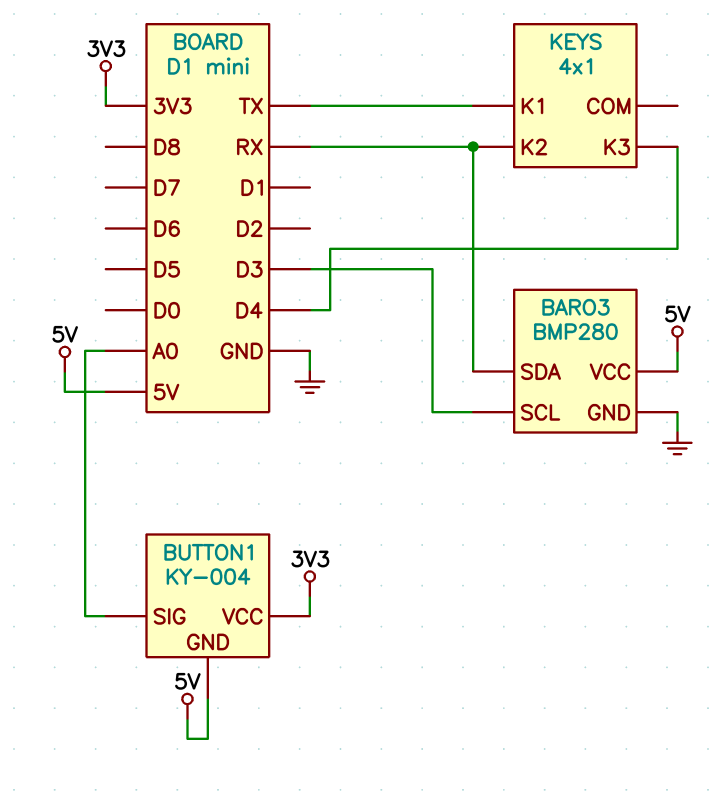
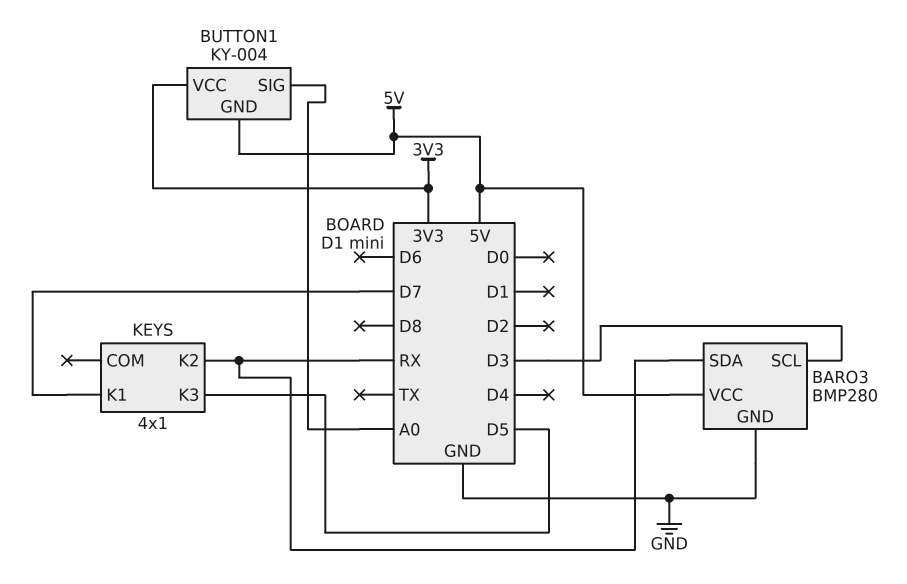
KEYS pin K1: TX -> D7
KEYS pin K3: D4 -> D5

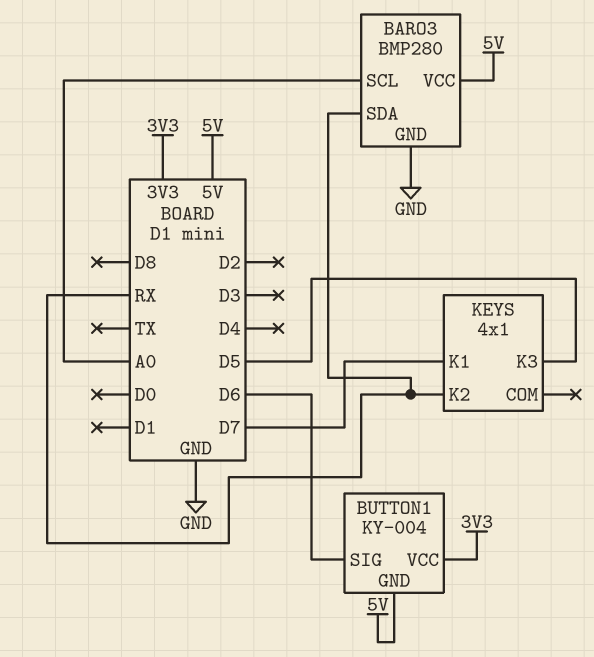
BARO3 pin SCL: D3 -> A0
BUTTON1 pin SIG: A0 -> D6

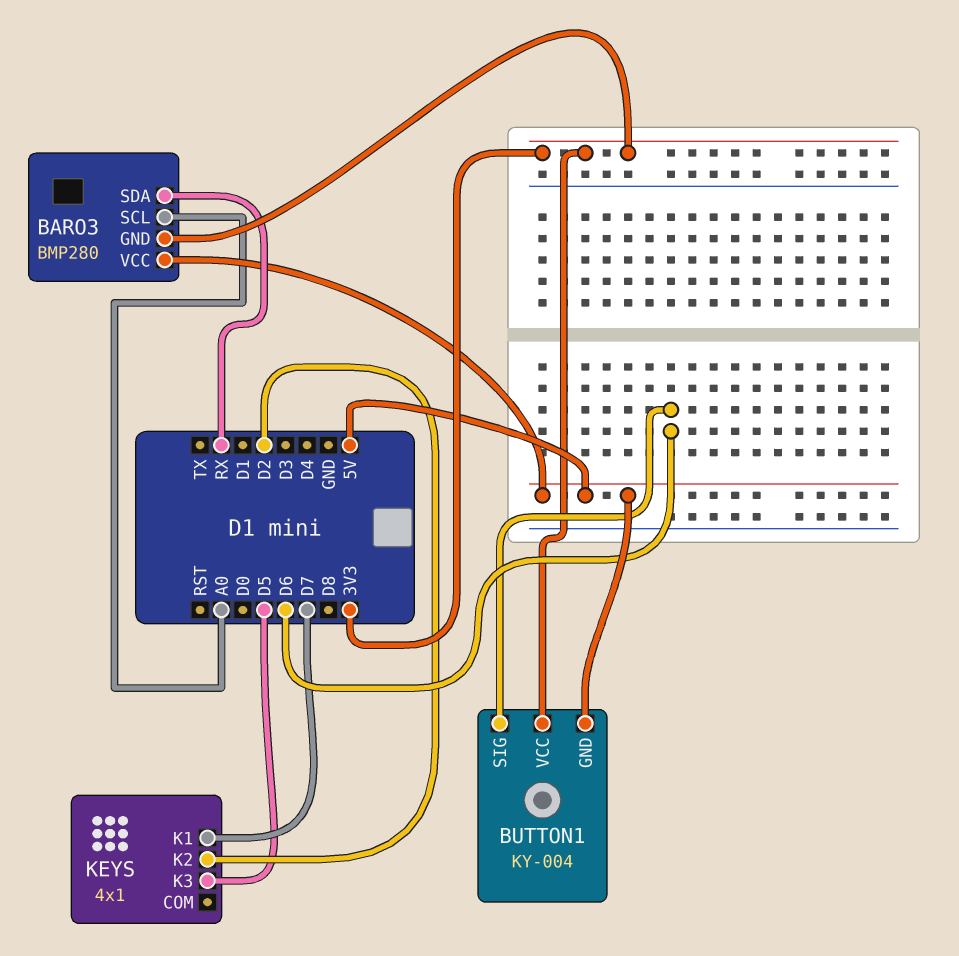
BARO3 pin GND: GND -> 3V3
KEYS pin K2: RX -> D2

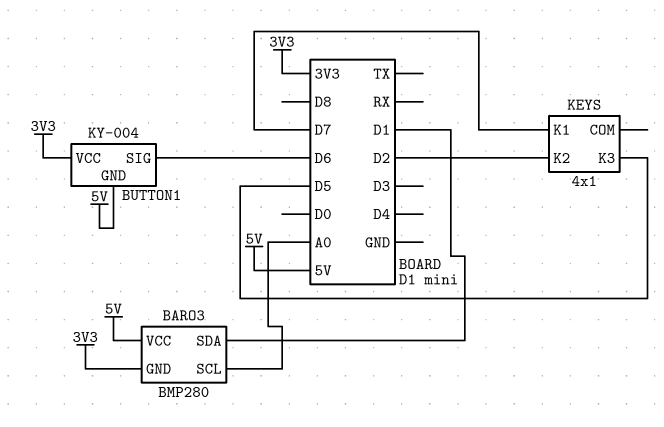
BARO3 pin SDA: RX -> D1

